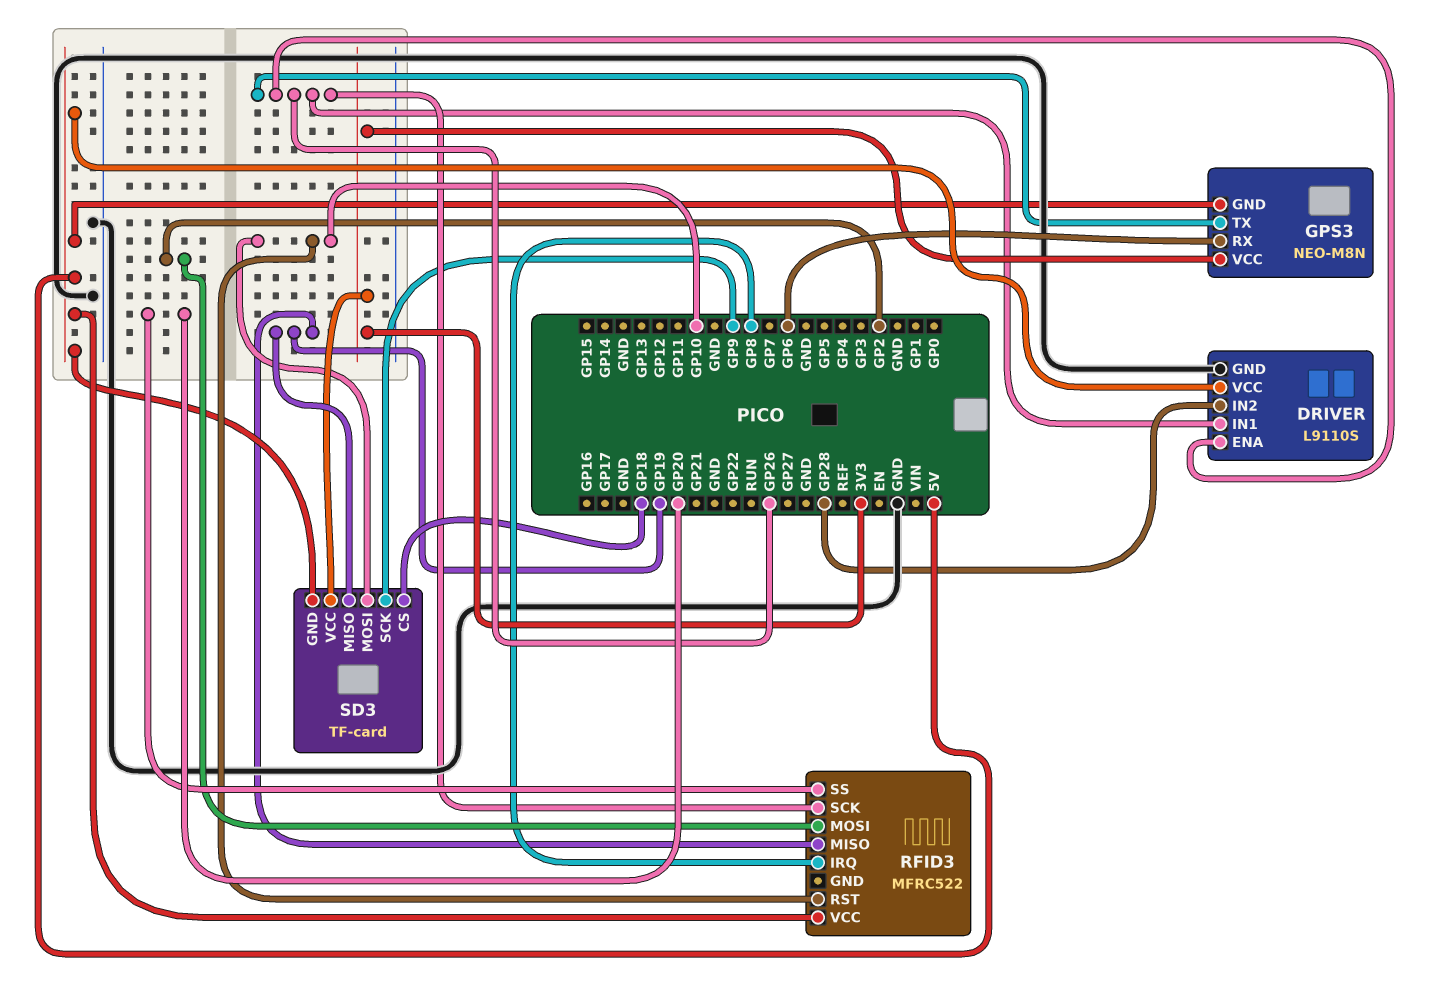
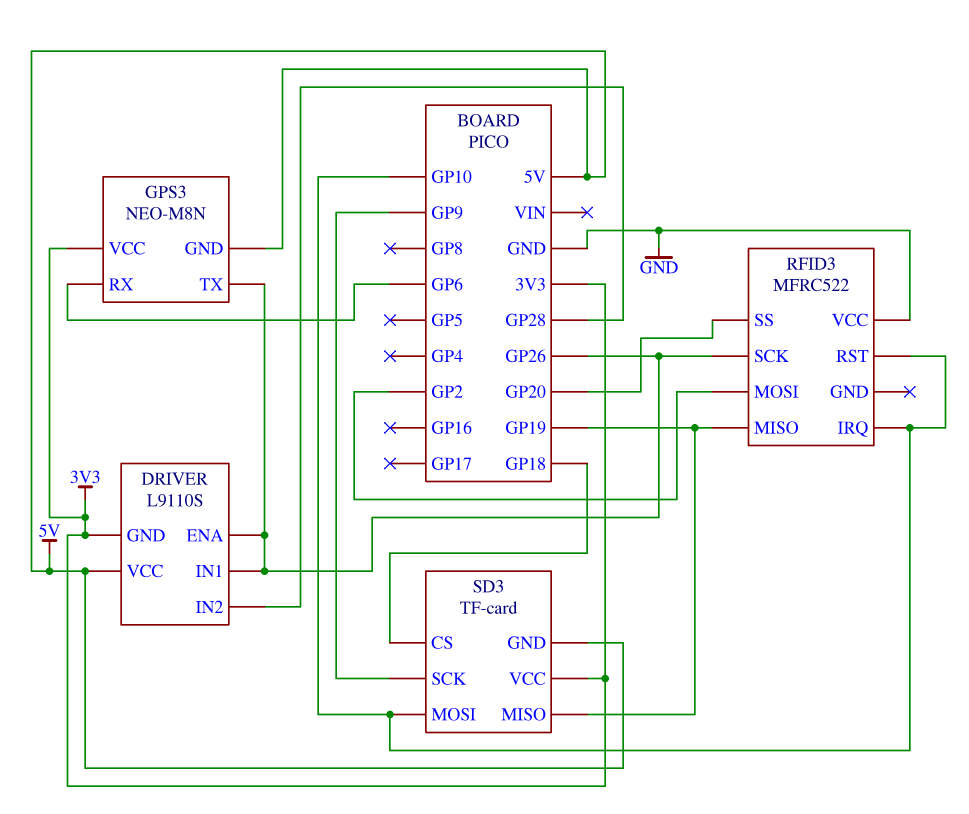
DRIVER pin GND: GND -> 3V3
RFID3 pin IRQ: GP8 -> GP10
RFID3 pin VCC: 5V -> GND

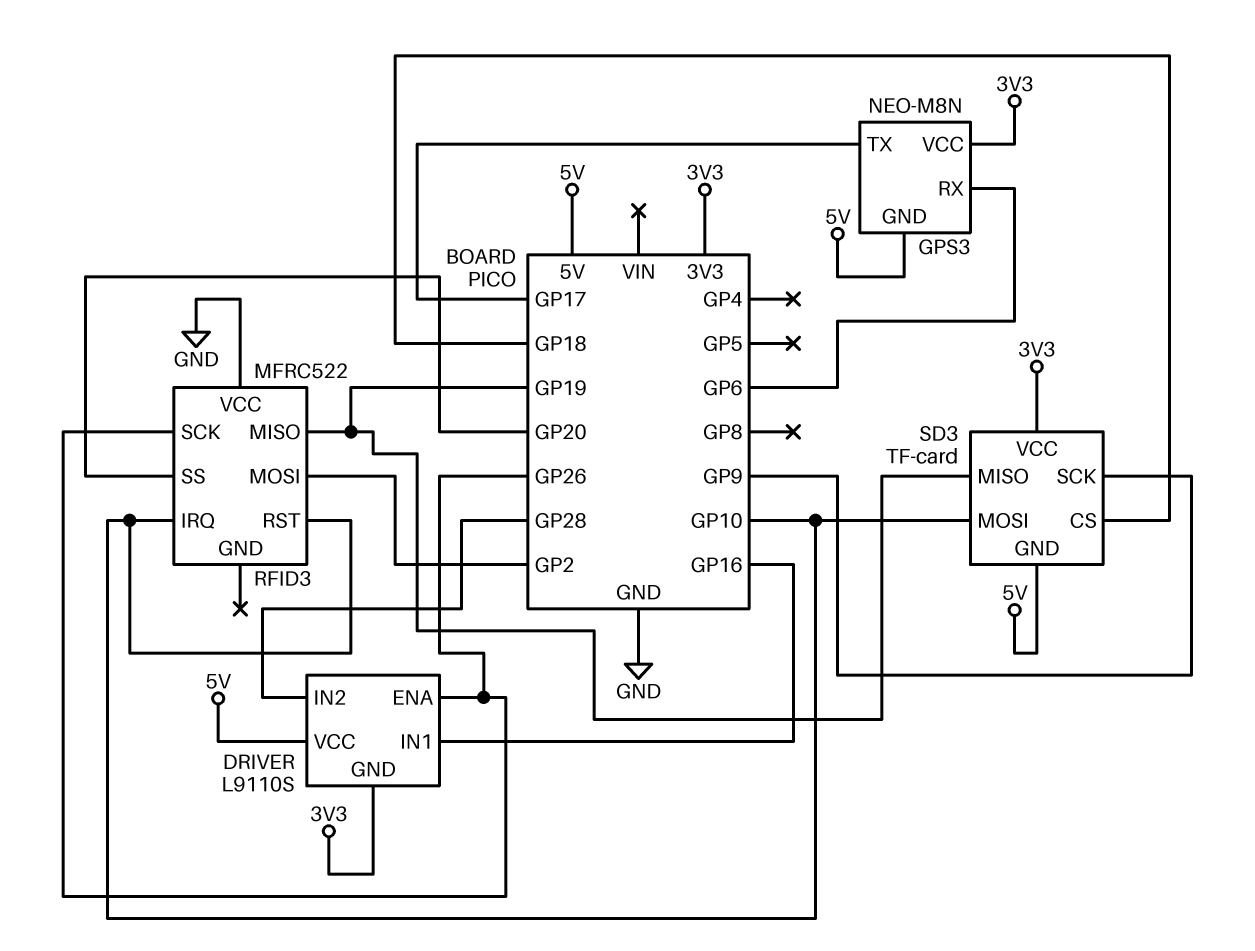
DRIVER pin IN1: GP26 -> GP16
GPS3 pin TX: GP26 -> GP17

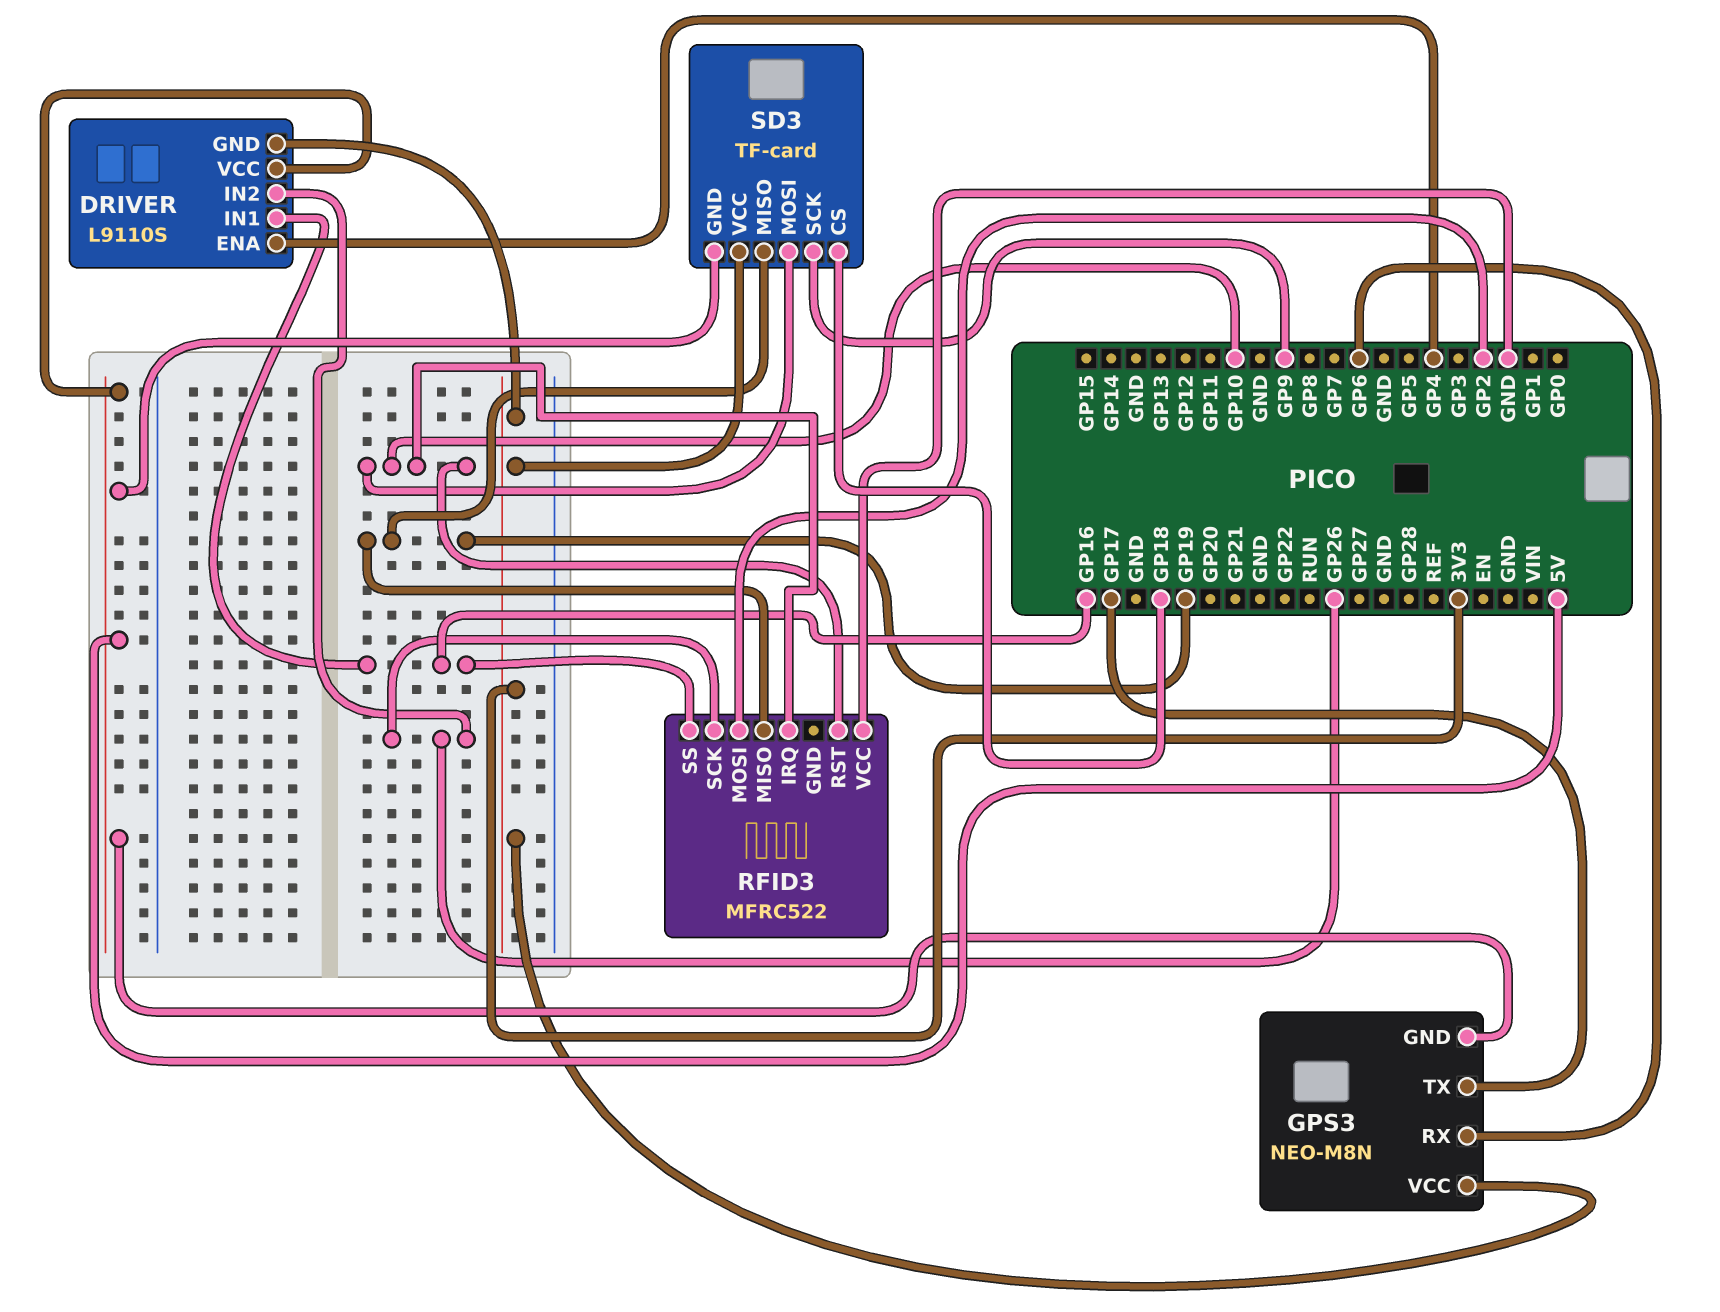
DRIVER pin ENA: GP26 -> GP4
DRIVER pin IN2: GP28 -> GP26
RFID3 pin SS: GP20 -> GP16

